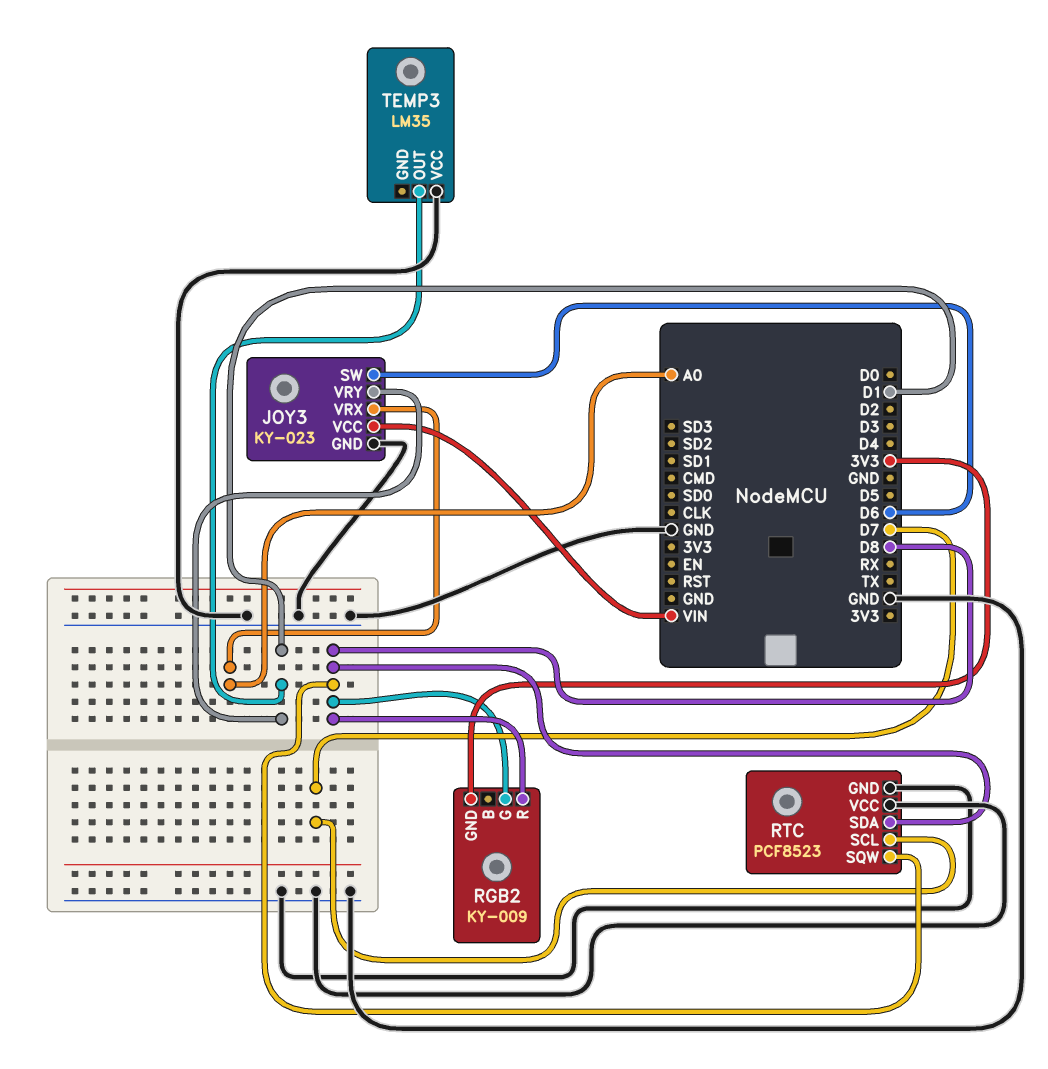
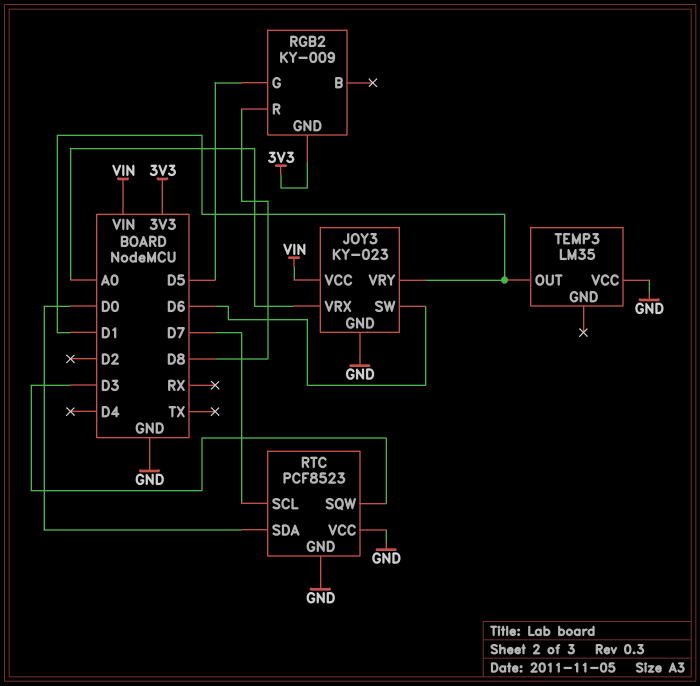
RGB2 pin G: D8 -> D5
RTC pin SDA: D8 -> D0
RTC pin SQW: D8 -> D3

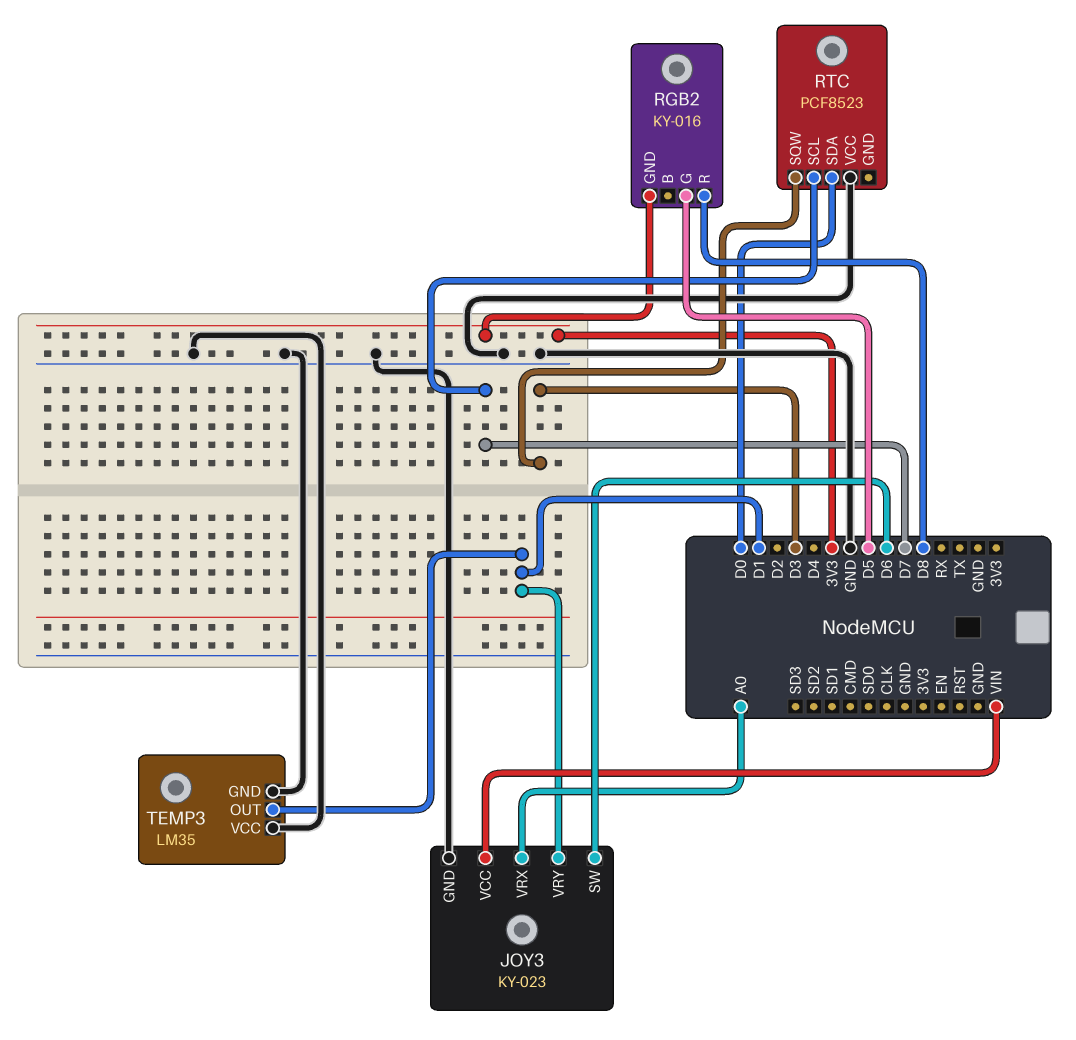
RGB2: KY-009 -> KY-016
RTC pin GND: GND -> none
TEMP3 pin GND: none -> GND

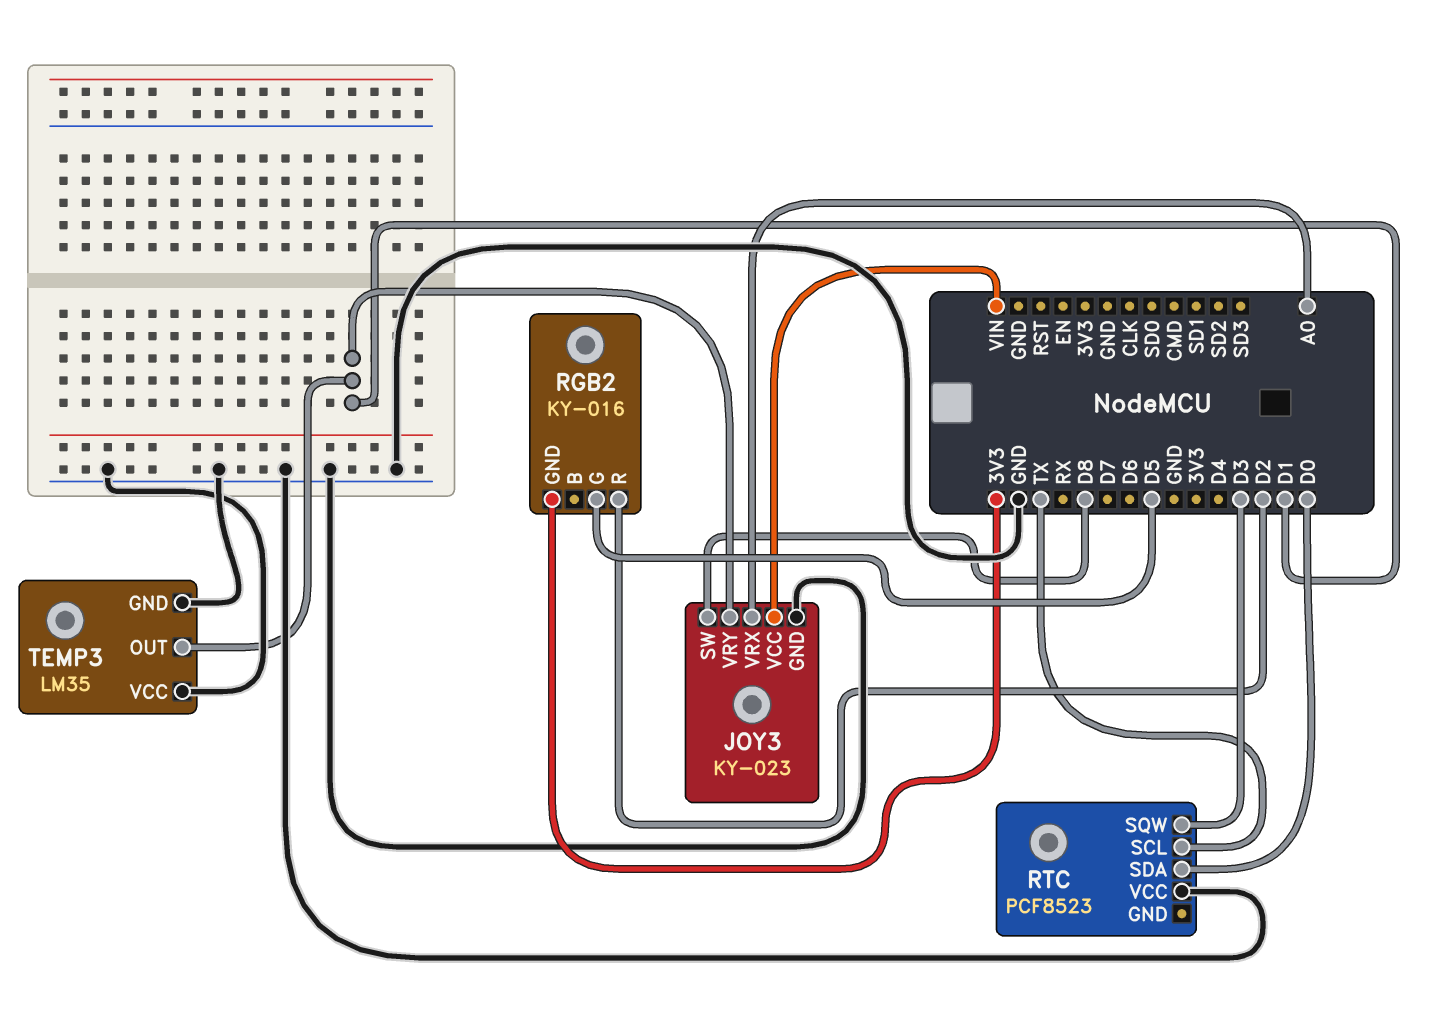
JOY3 pin SW: D6 -> D8
RGB2 pin R: D8 -> D2
RTC pin SCL: D7 -> TX

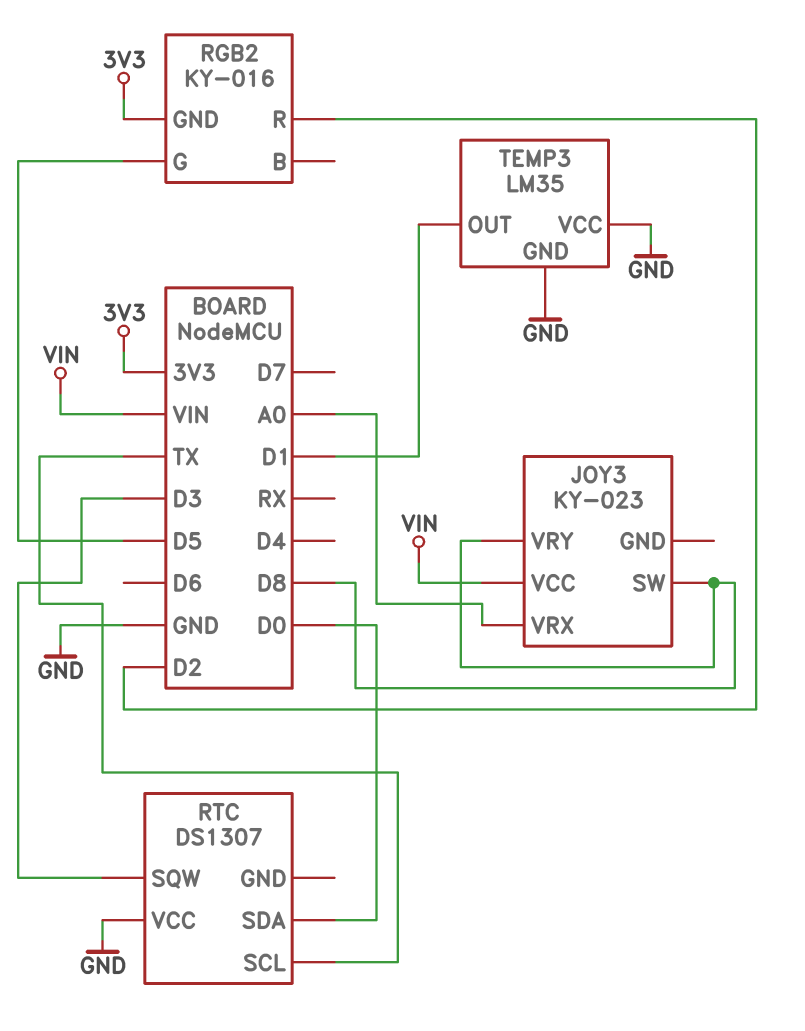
JOY3 pin GND: GND -> none
JOY3 pin VRY: D1 -> D8
RTC: PCF8523 -> DS1307

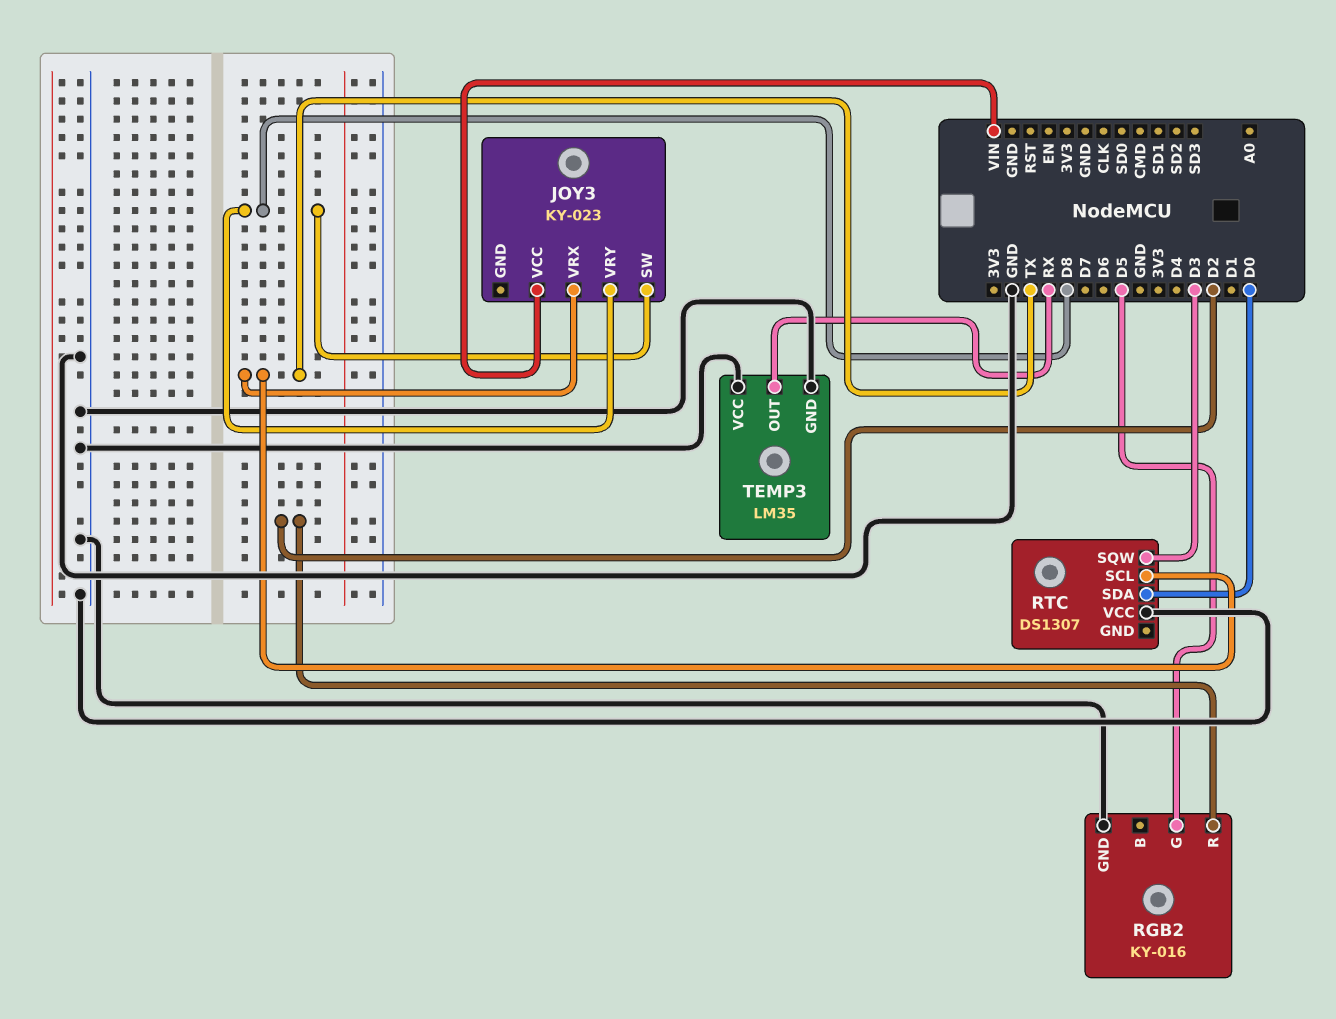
JOY3 pin VRX: A0 -> TX
RGB2 pin GND: 3V3 -> GND
TEMP3 pin OUT: D1 -> RX

